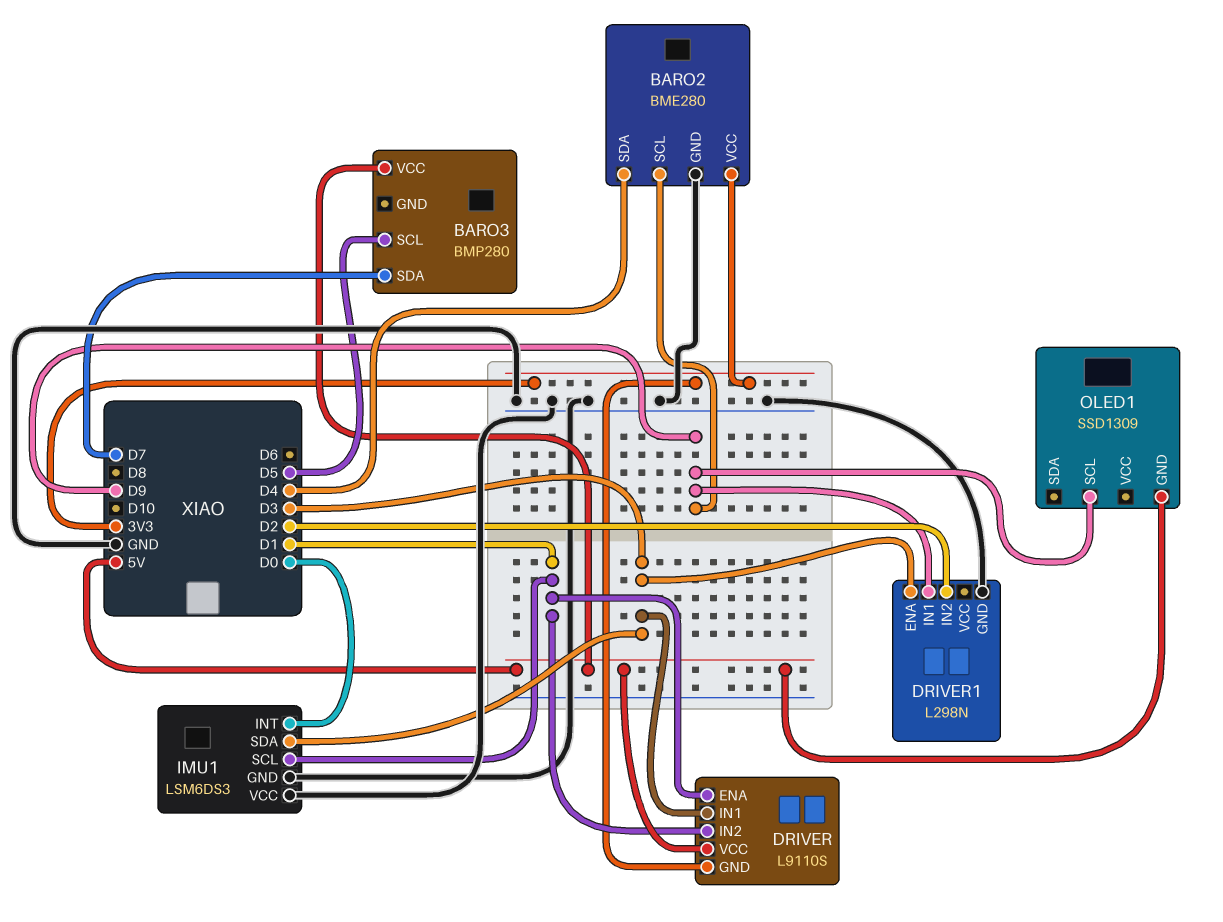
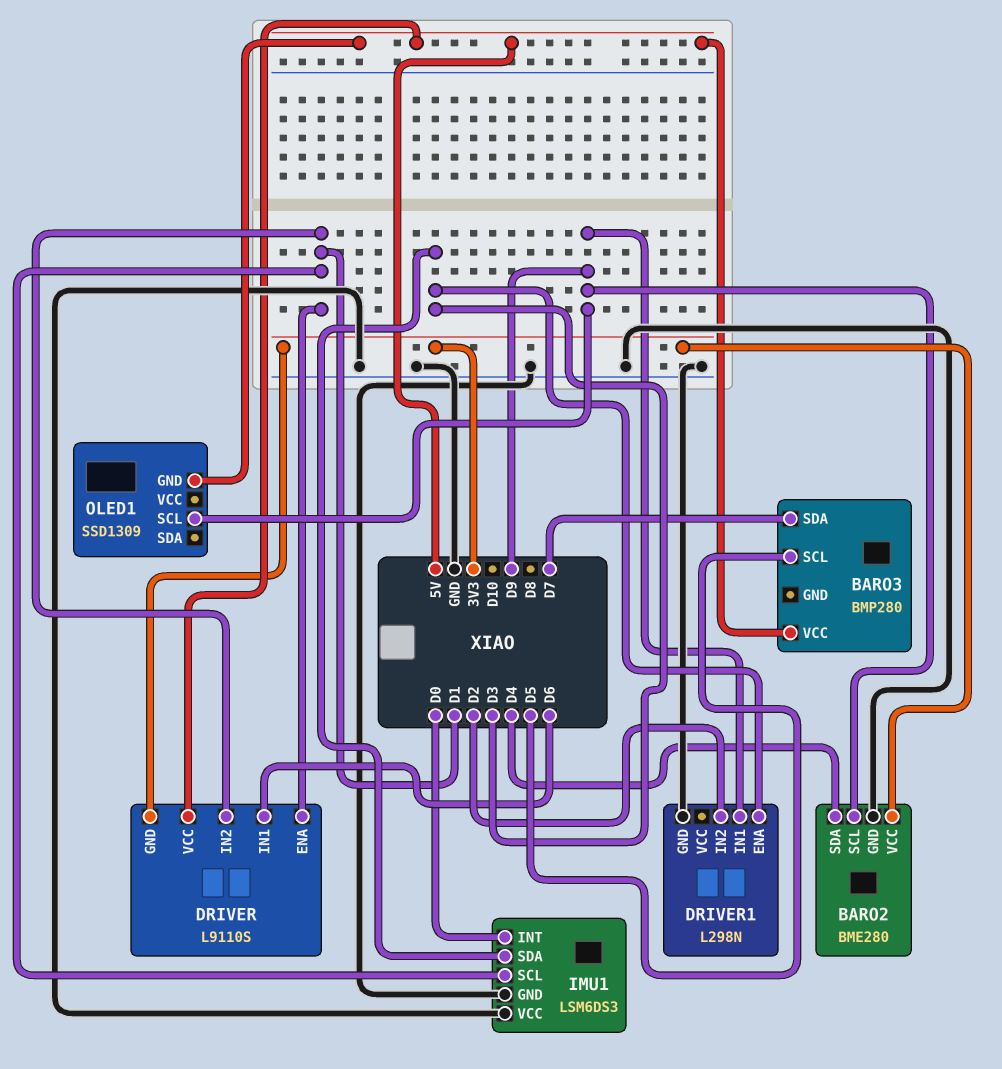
DRIVER pin IN1: D3 -> D6

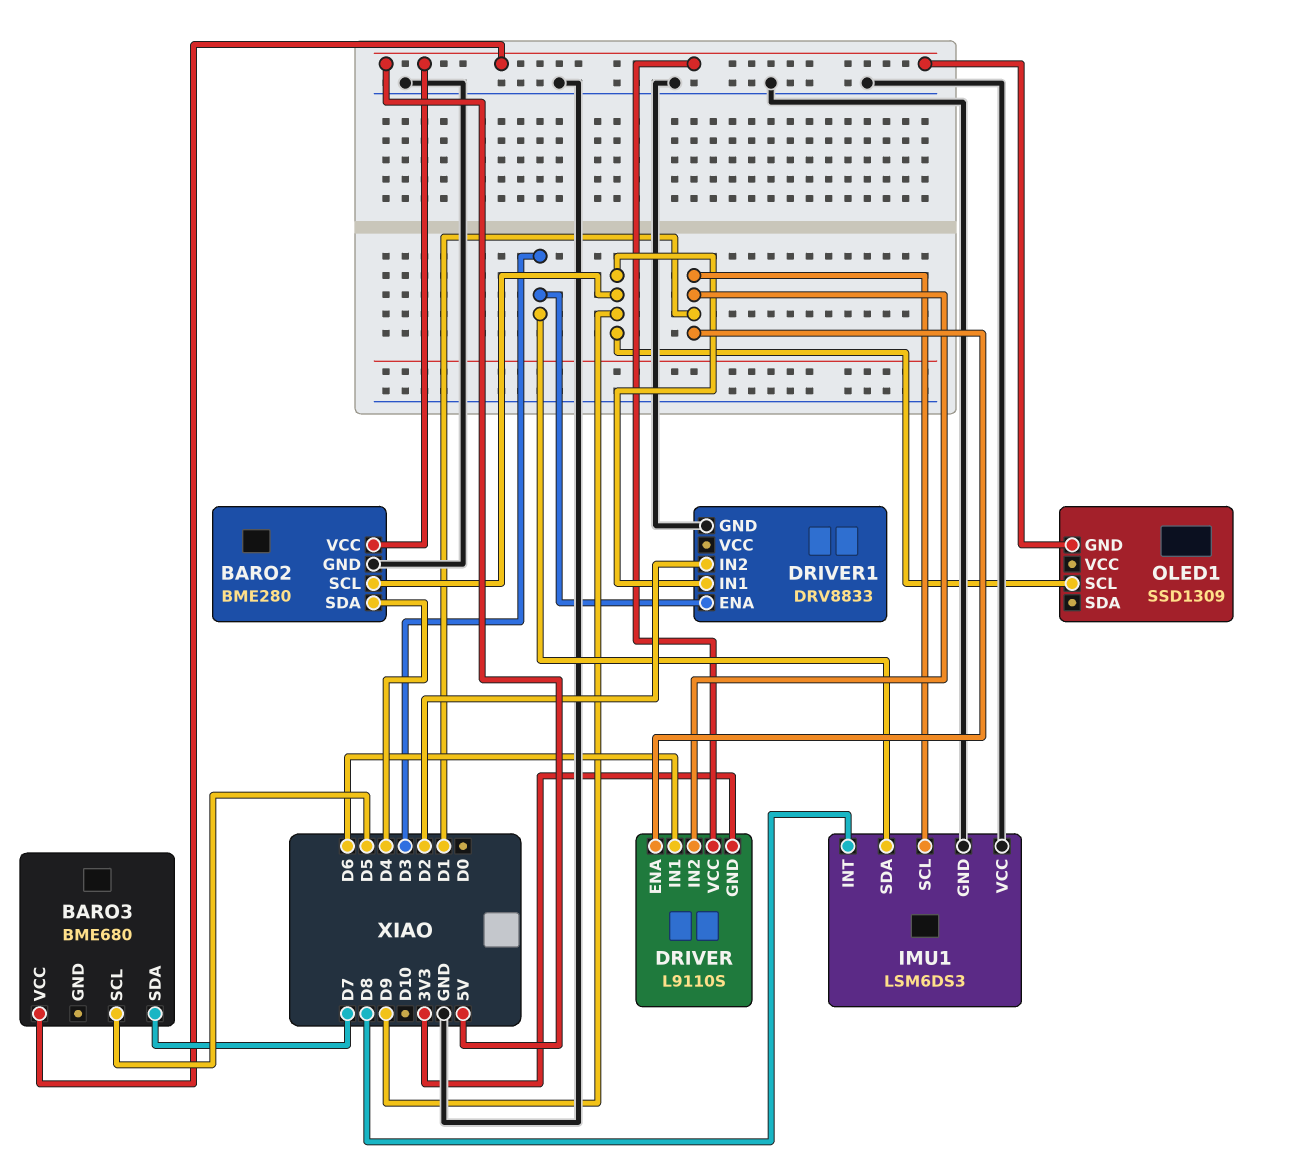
BARO2 pin VCC: 3V3 -> 5V
BARO3: BMP280 -> BME680
DRIVER1: L298N -> DRV8833
IMU1 pin INT: D0 -> D8

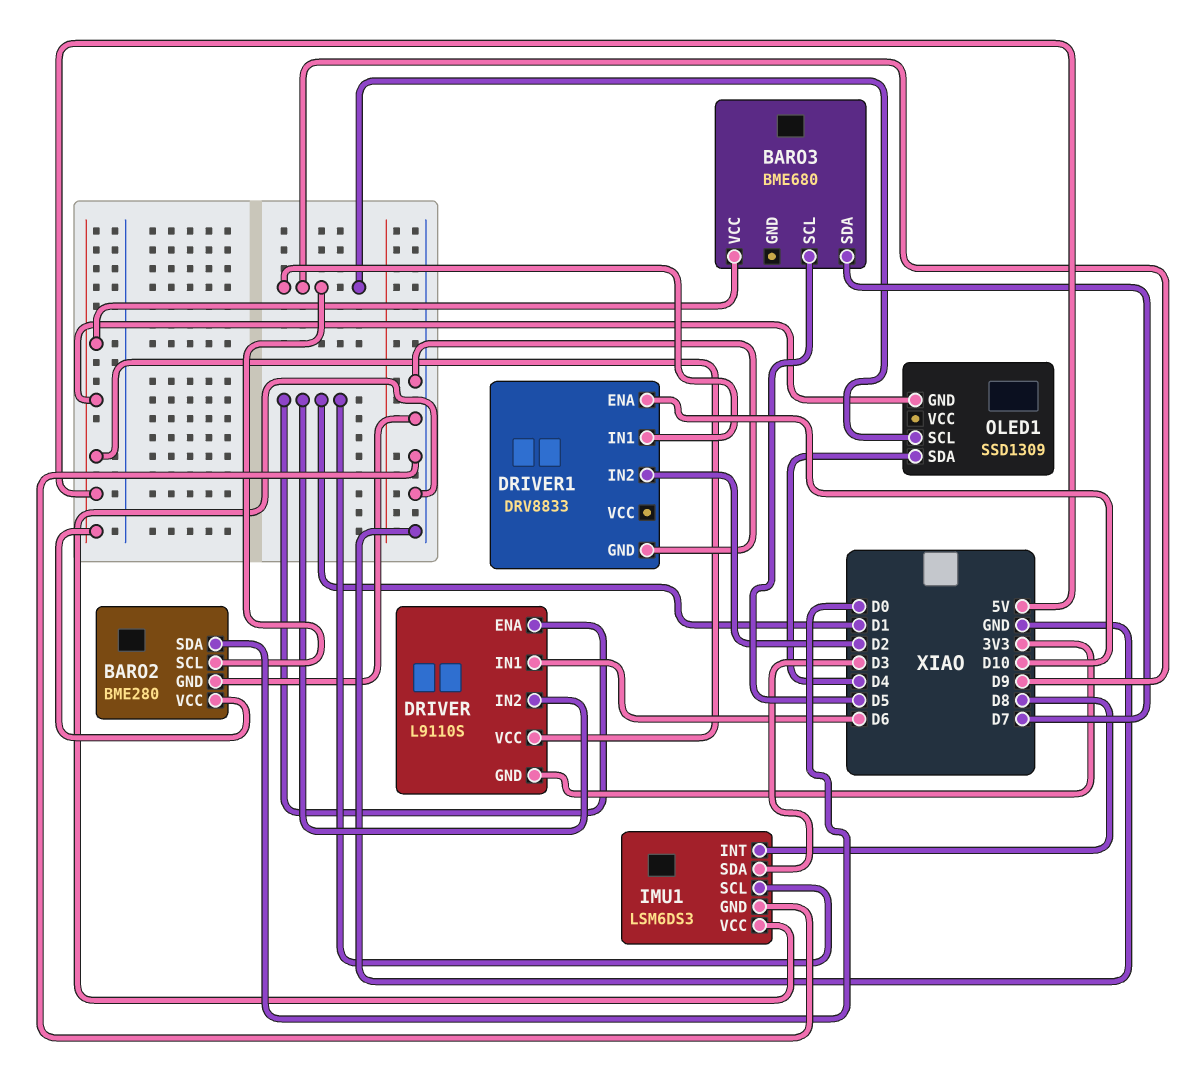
BARO2 pin SDA: D4 -> D0
DRIVER1 pin ENA: D3 -> D10
OLED1 pin SDA: none -> D4

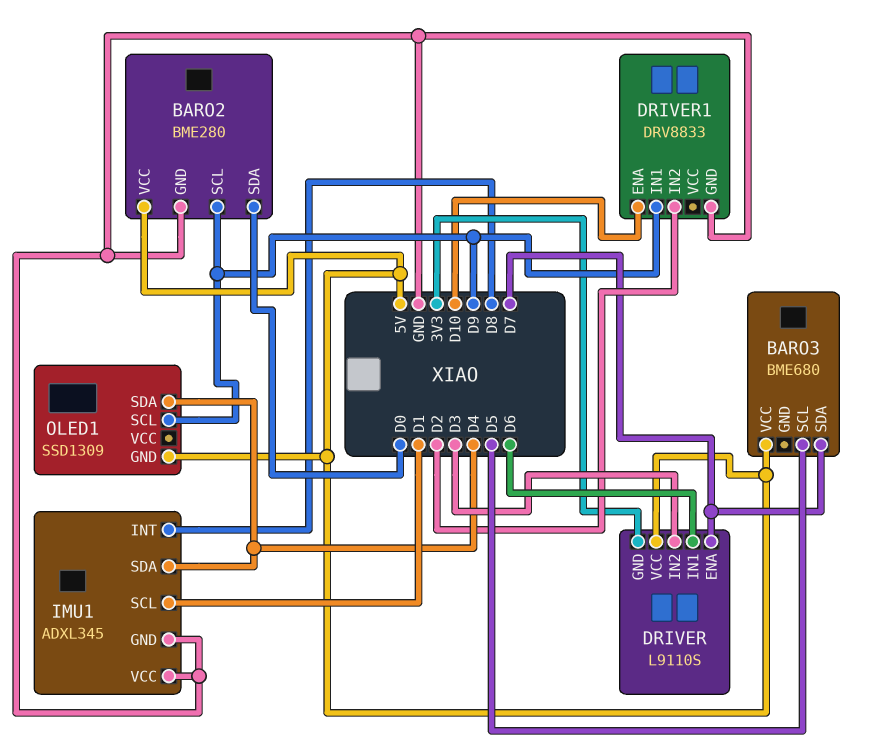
DRIVER pin ENA: D1 -> D7
DRIVER pin IN2: D1 -> D3
IMU1: LSM6DS3 -> ADXL345
IMU1 pin SDA: D3 -> D4

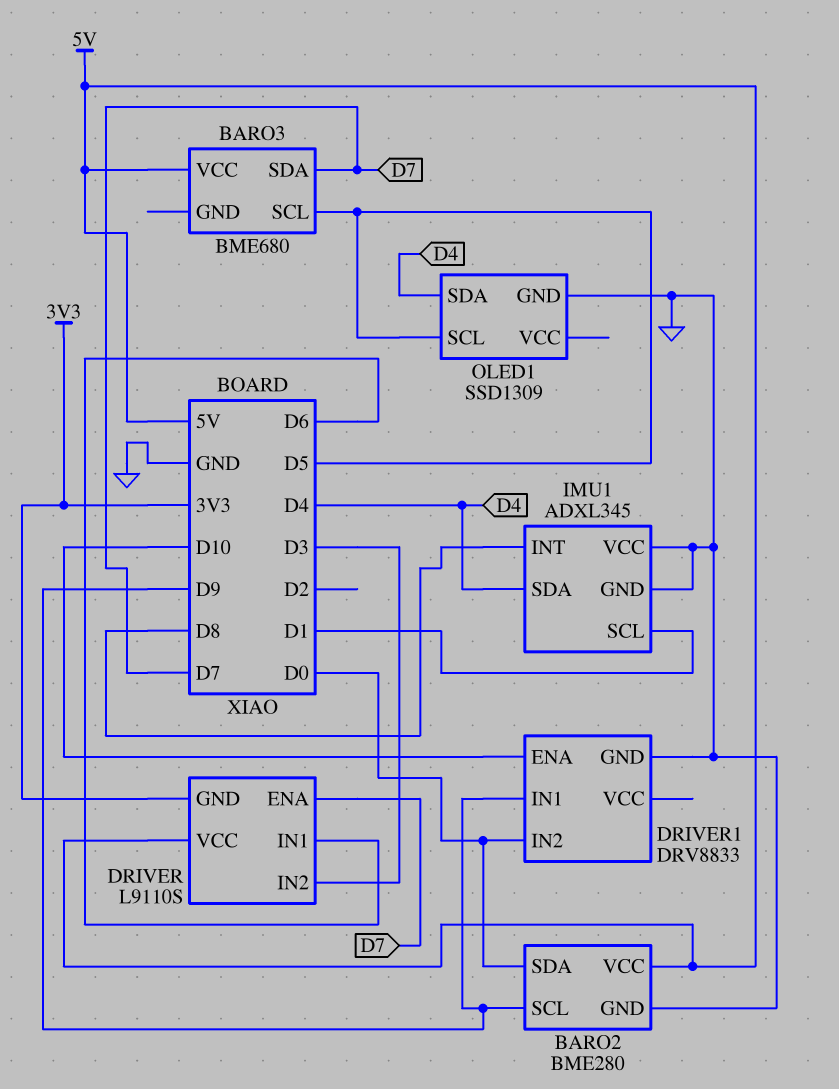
DRIVER1 pin IN2: D2 -> D0
OLED1 pin GND: 5V -> GND
OLED1 pin SCL: D9 -> D5

